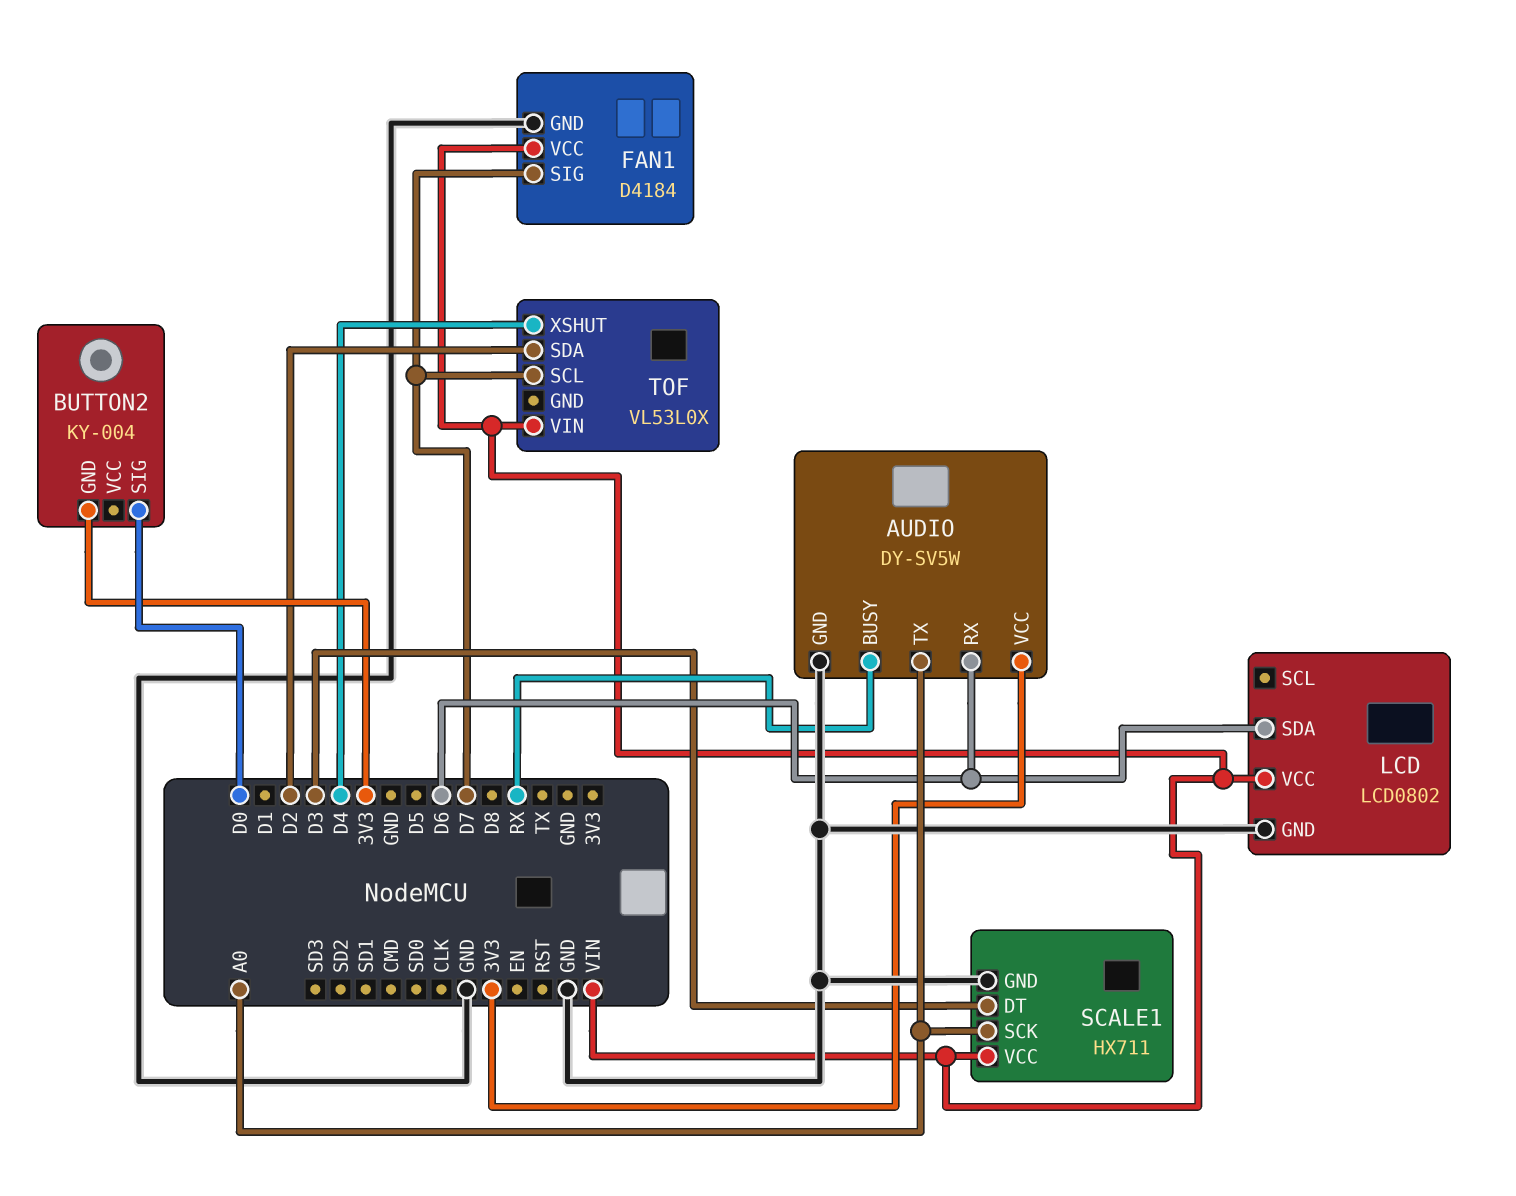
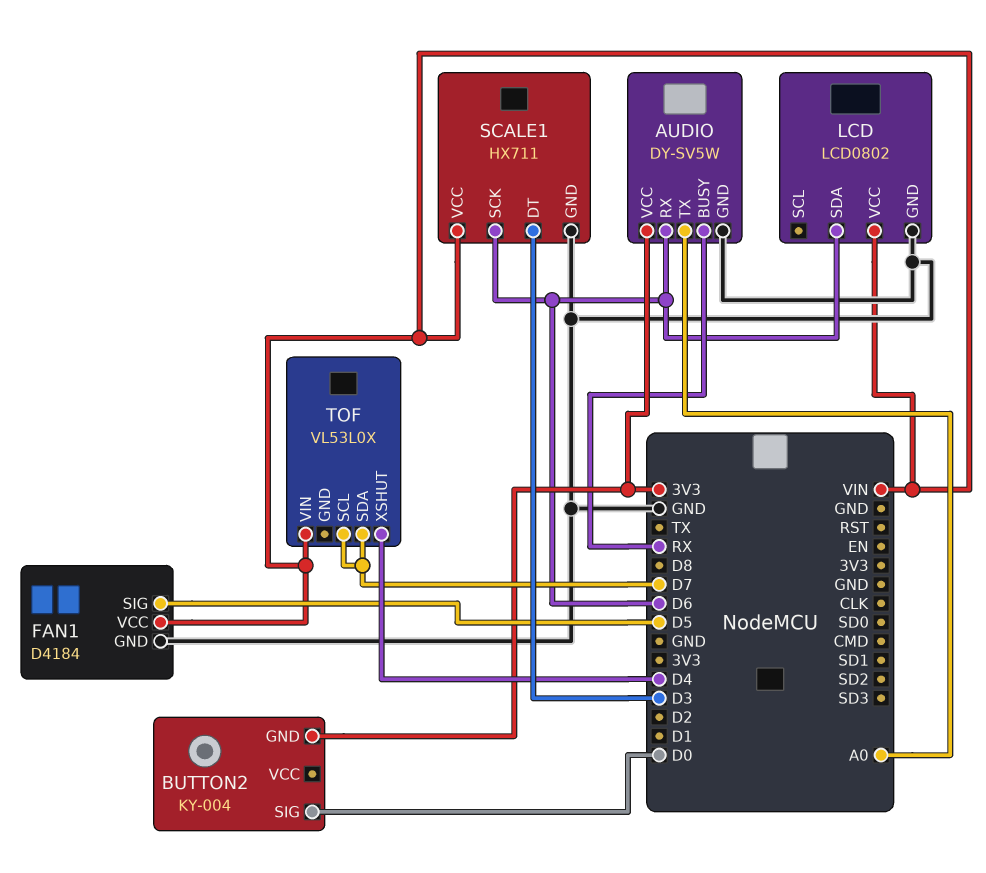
FAN1 pin SIG: D7 -> D5
SCALE1 pin SCK: A0 -> D6
TOF pin SDA: D2 -> D7

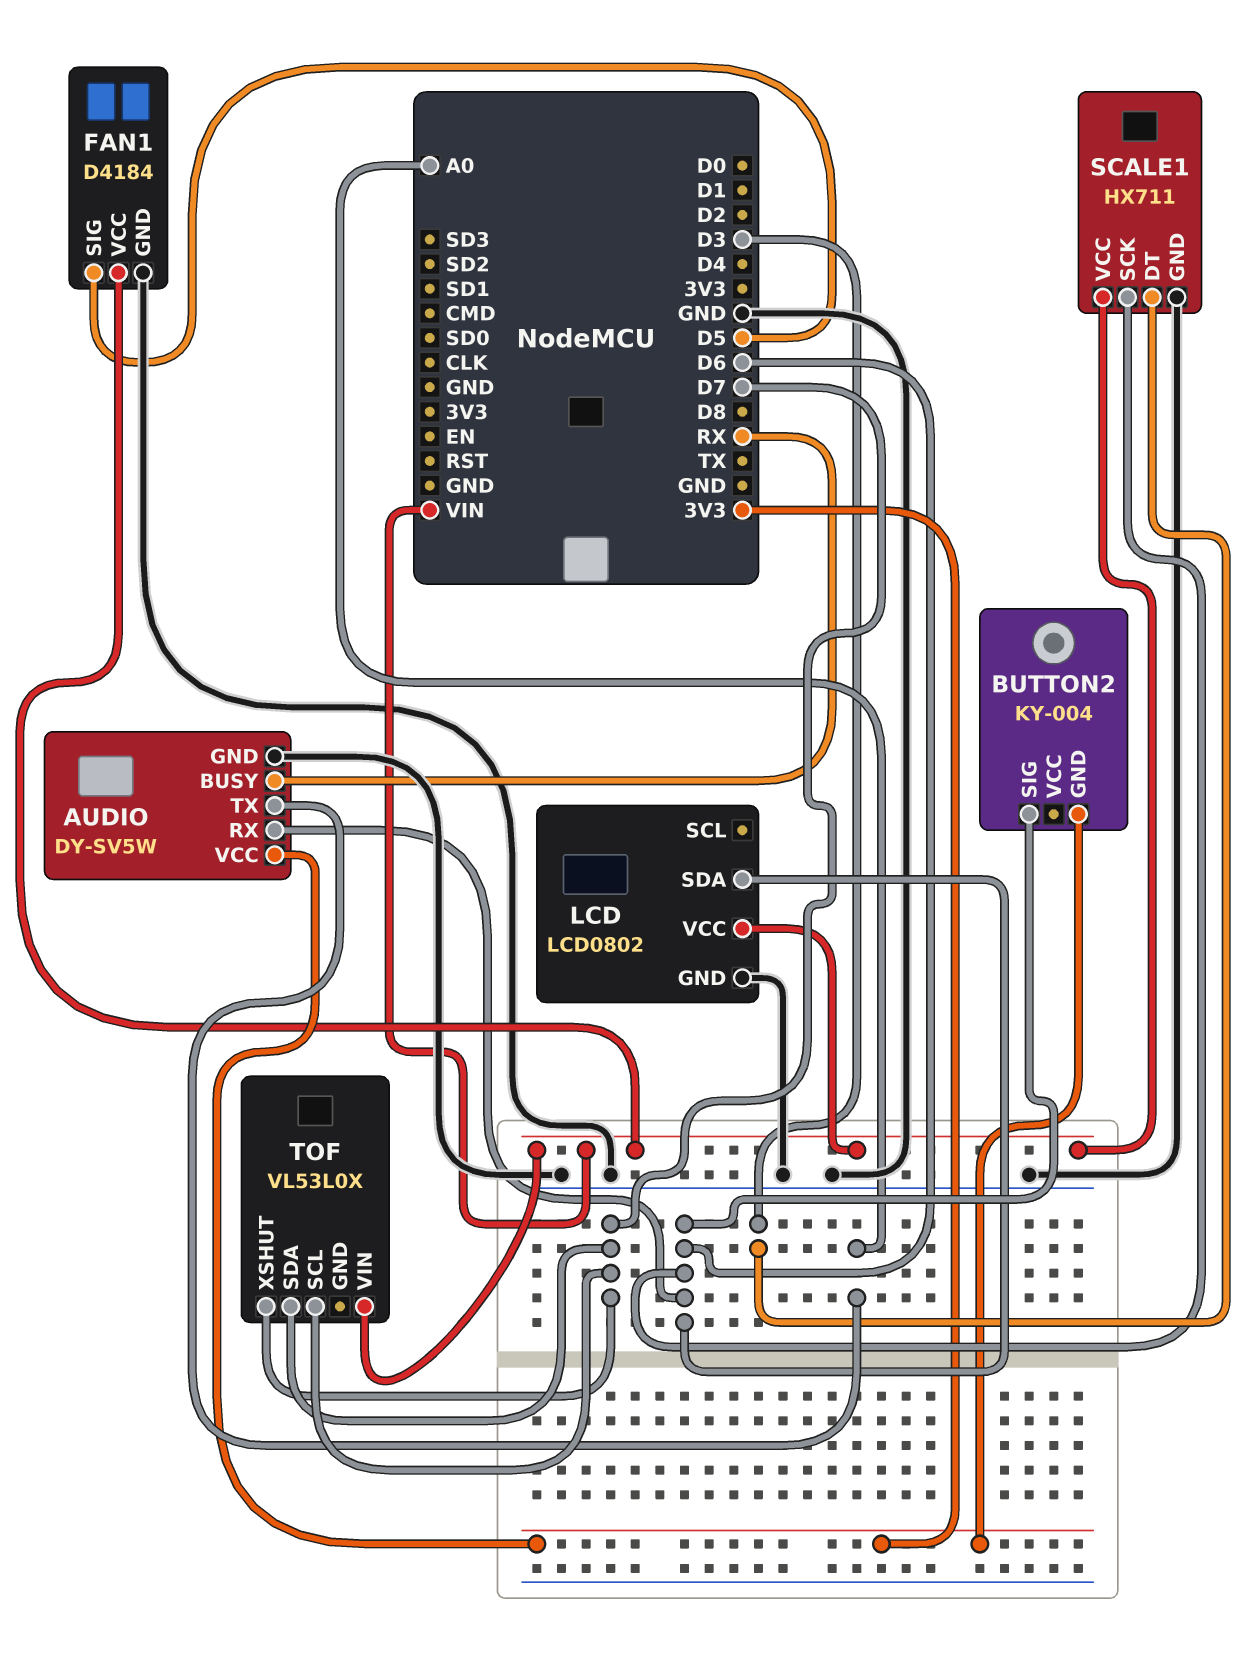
BUTTON2 pin SIG: D0 -> D6
TOF pin XSHUT: D4 -> D7

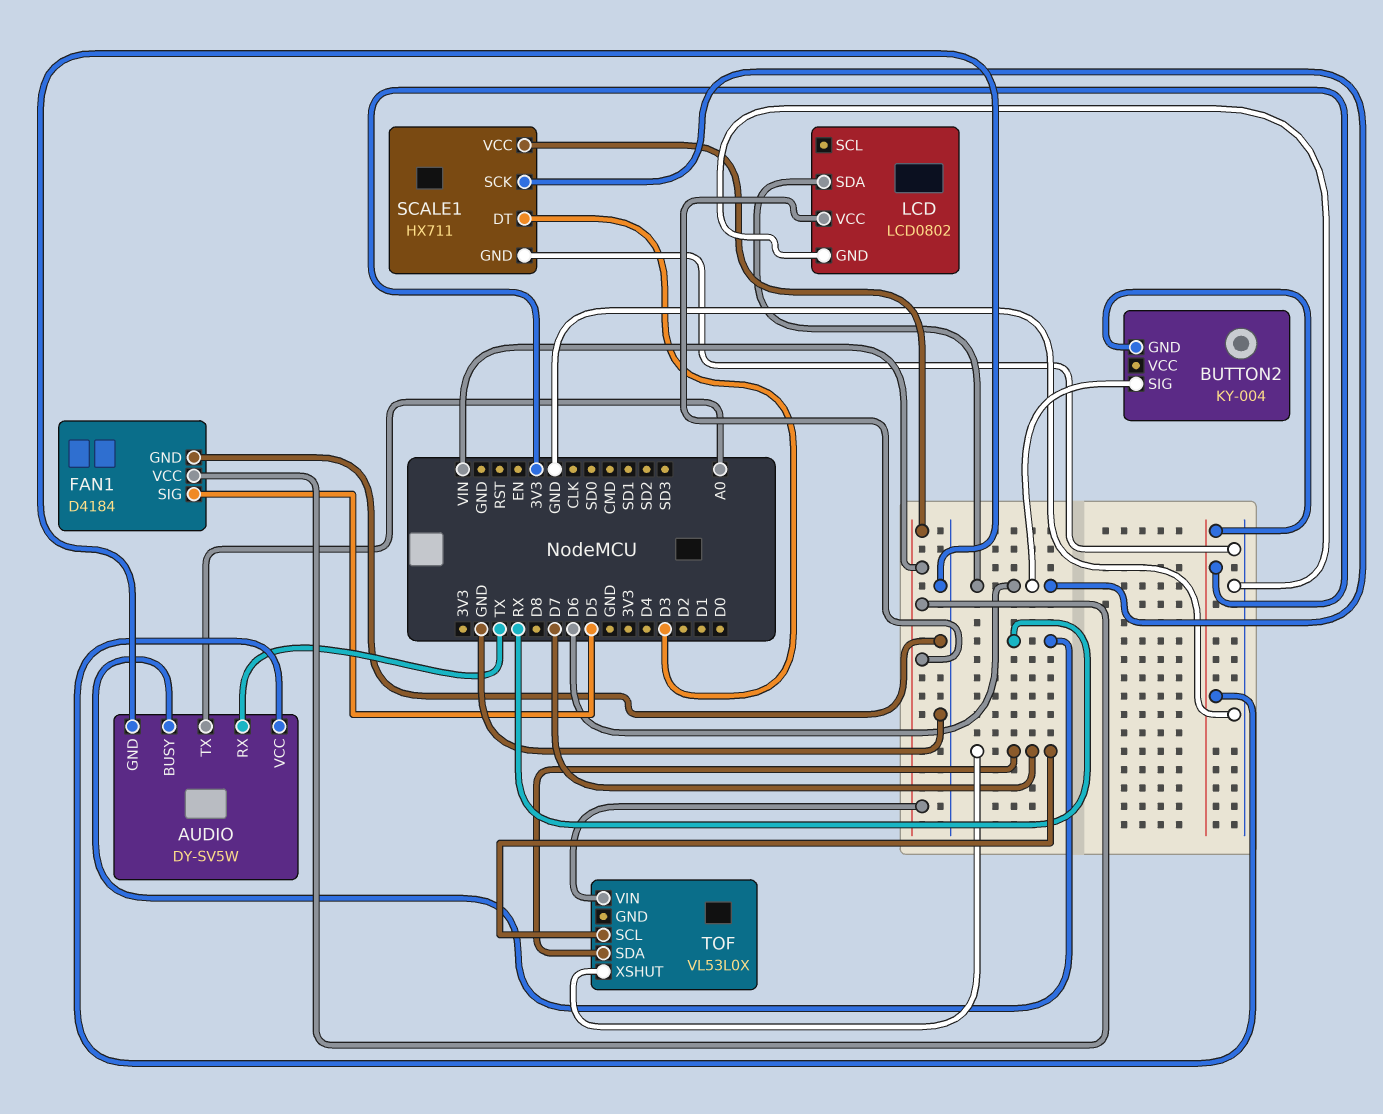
AUDIO pin RX: D6 -> TX

